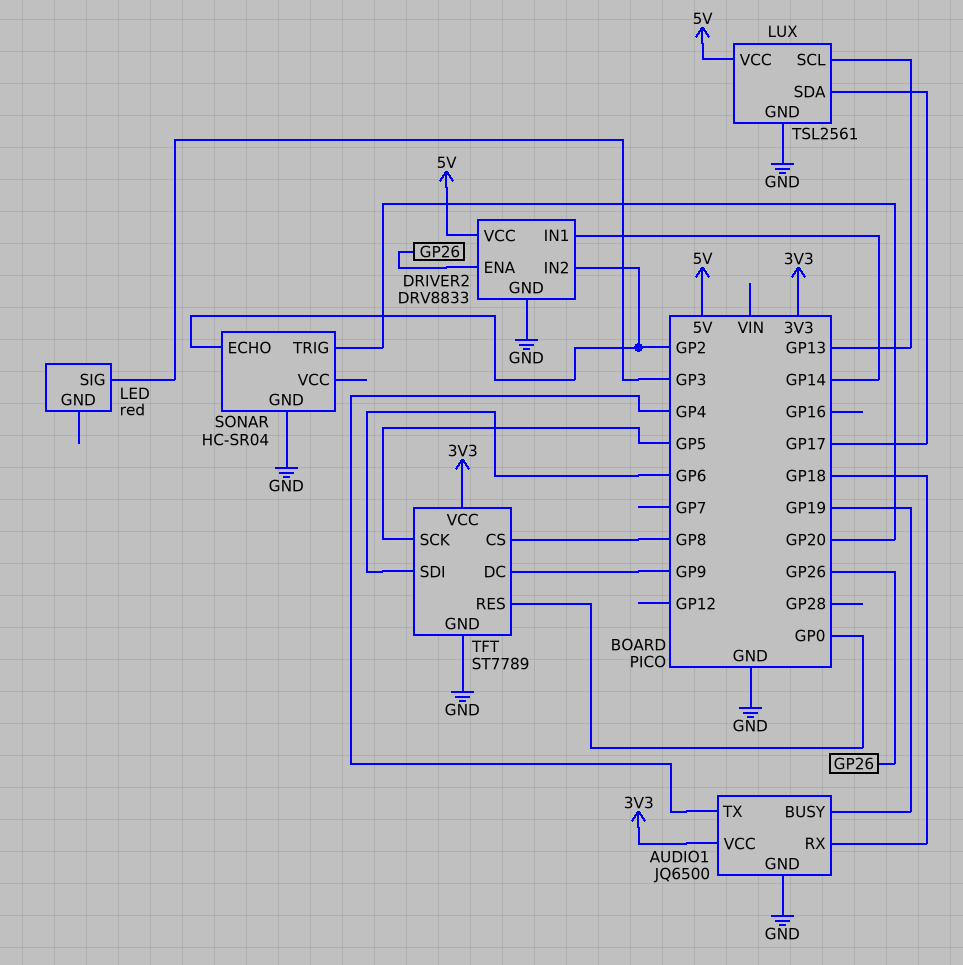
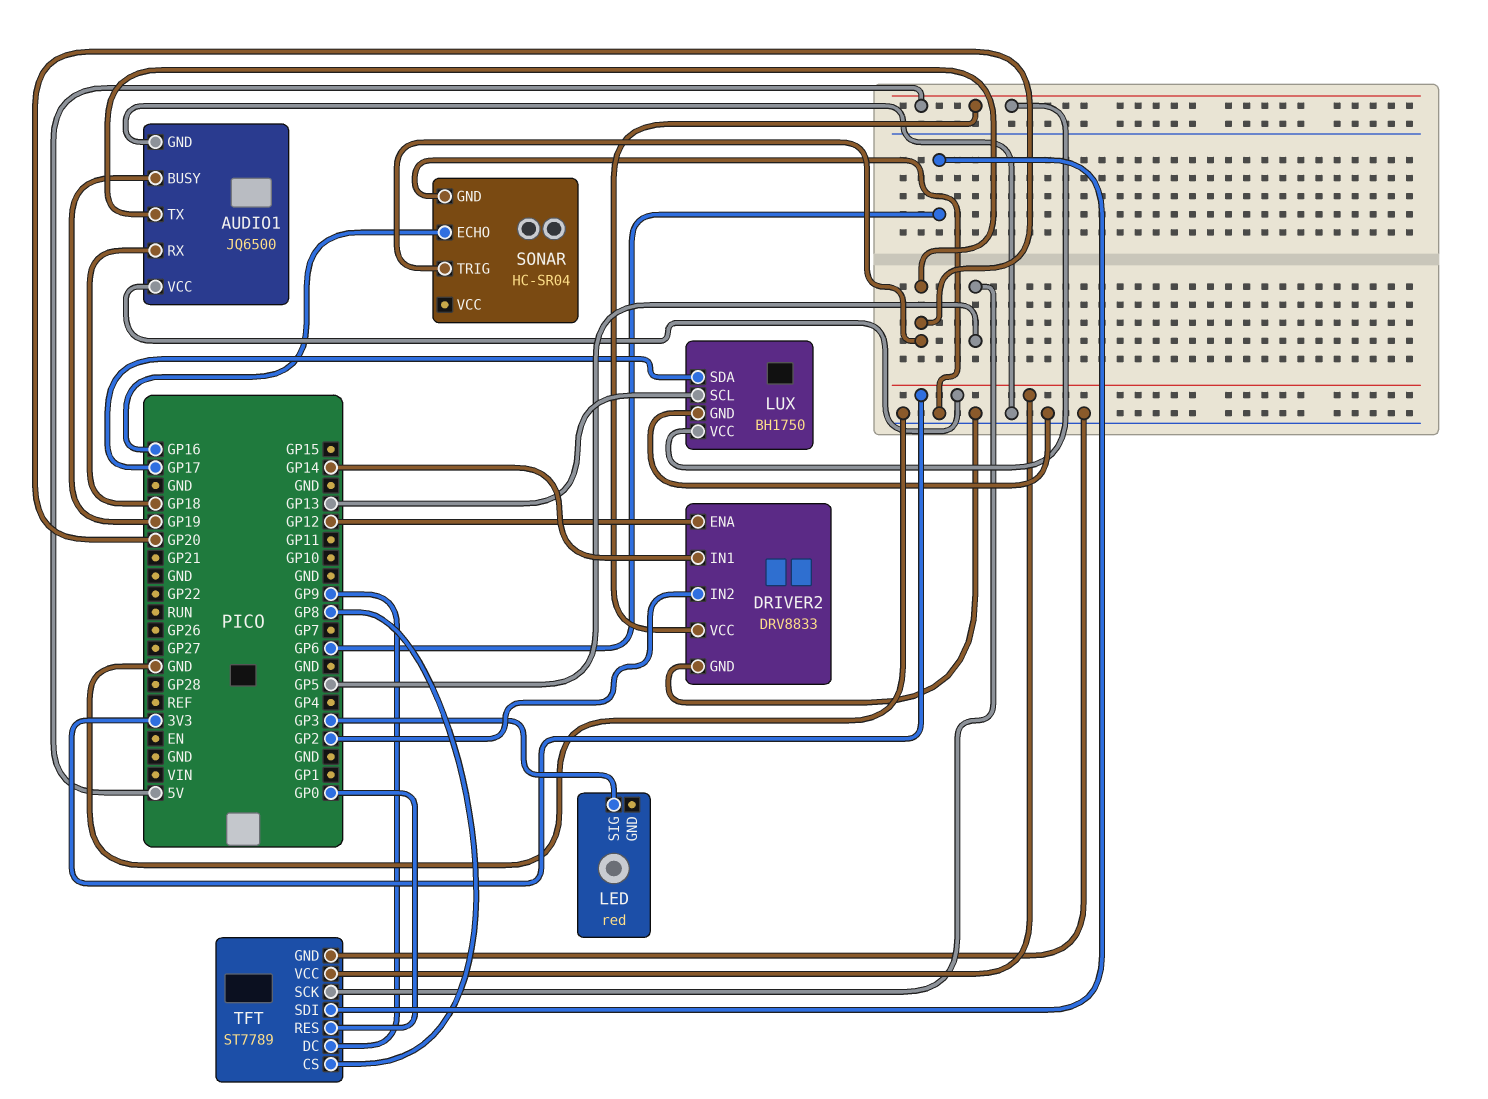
AUDIO1 pin TX: GP4 -> GP20
DRIVER2 pin ENA: GP26 -> GP12
LUX: TSL2561 -> BH1750
SONAR pin ECHO: GP2 -> GP16

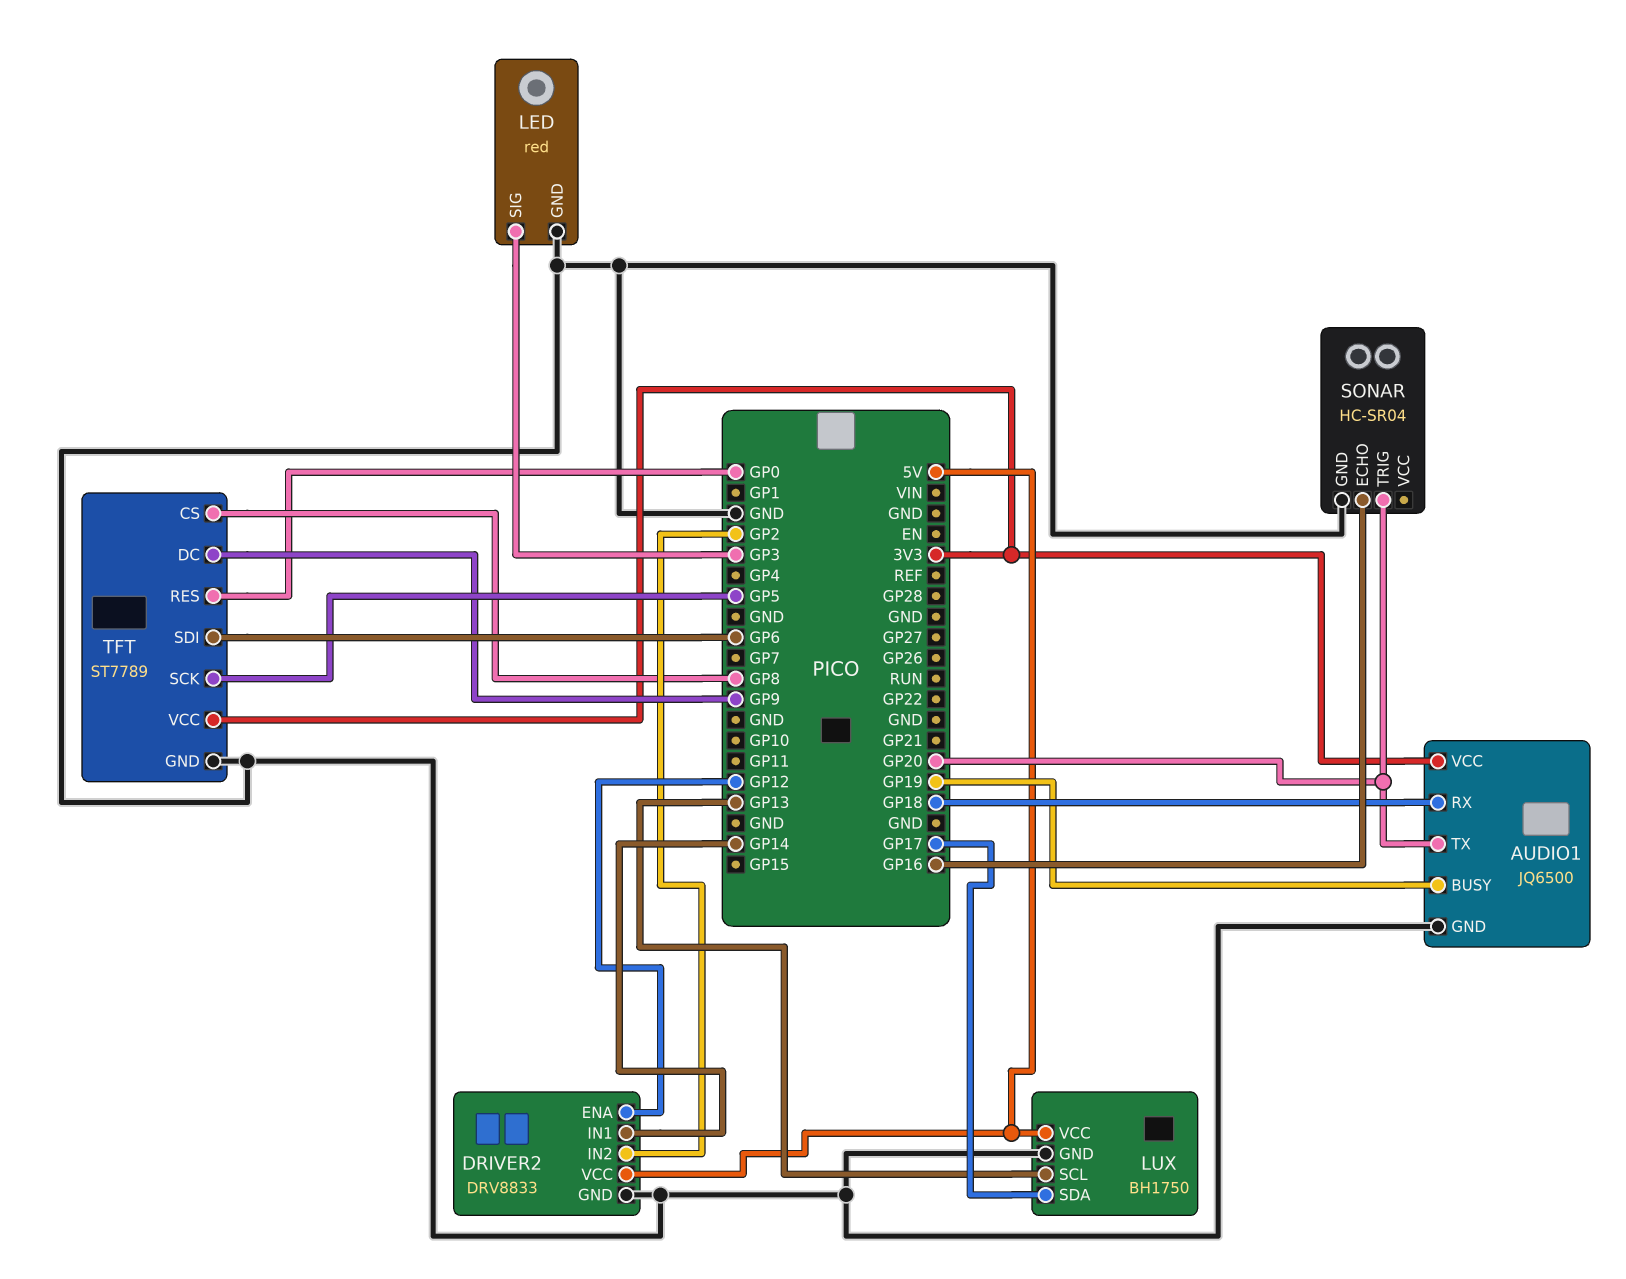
LED pin GND: none -> GND

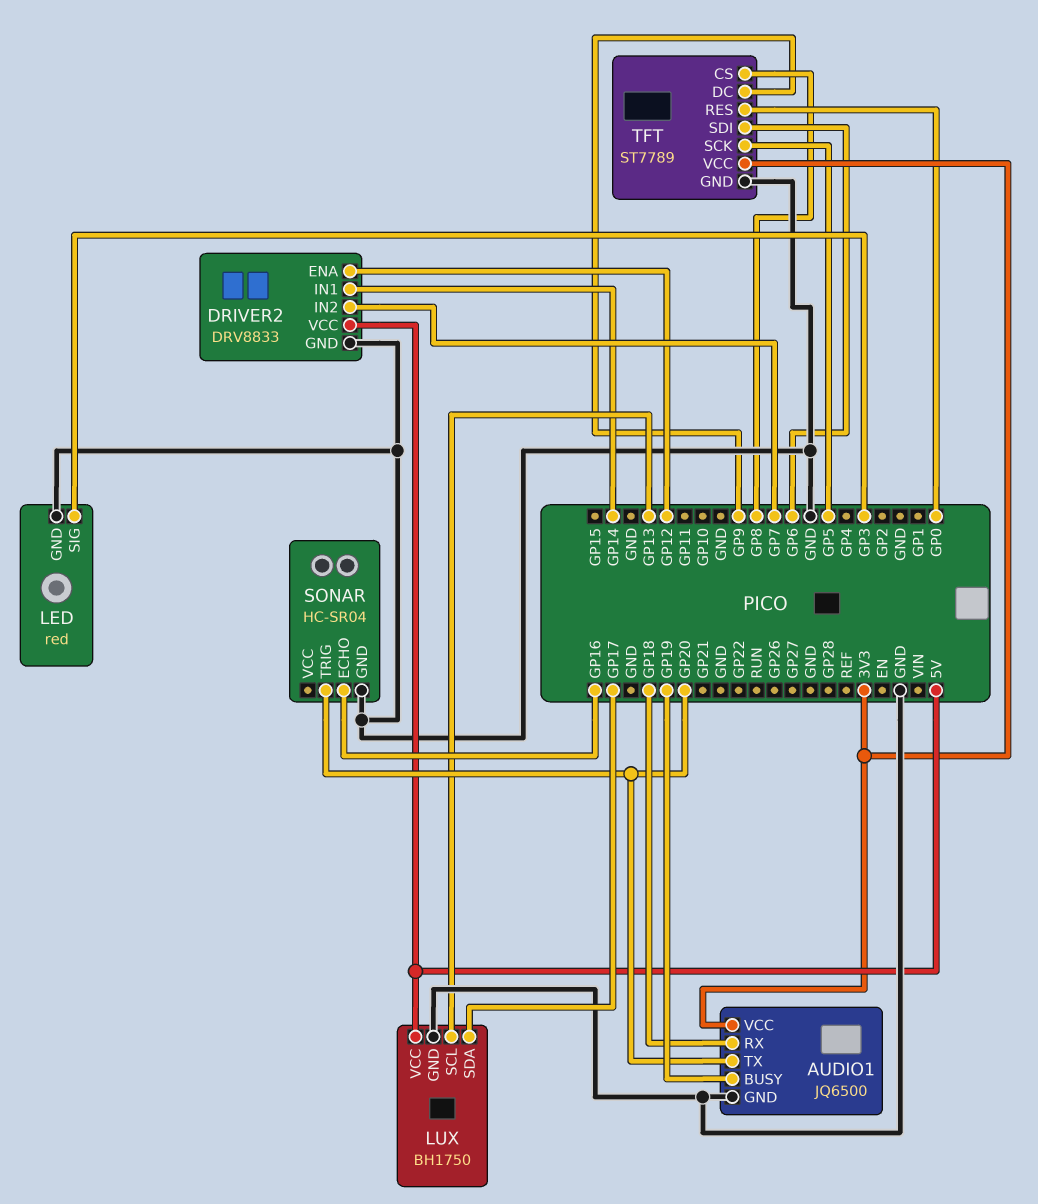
DRIVER2 pin IN2: GP2 -> GP7

